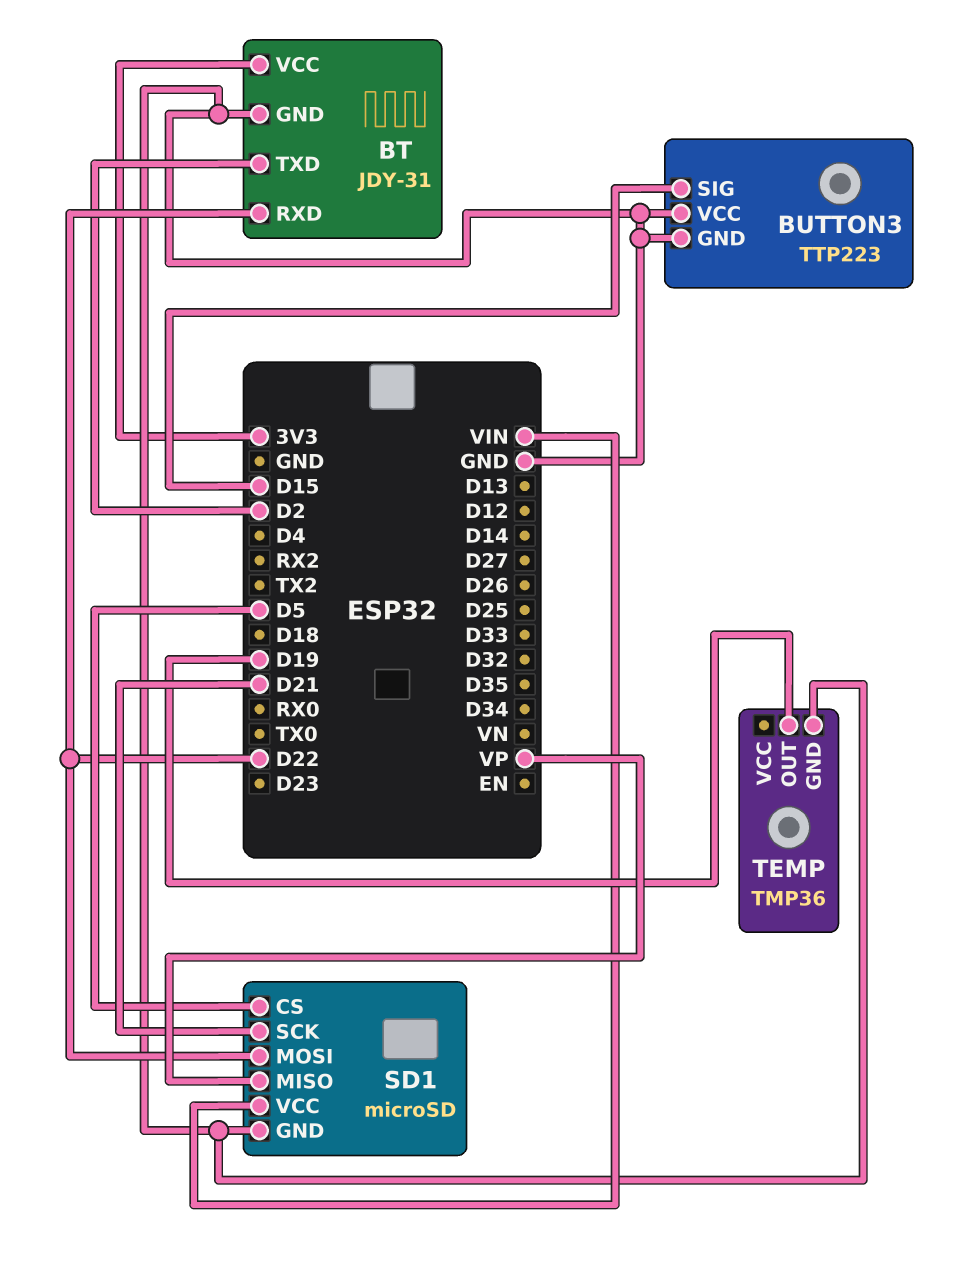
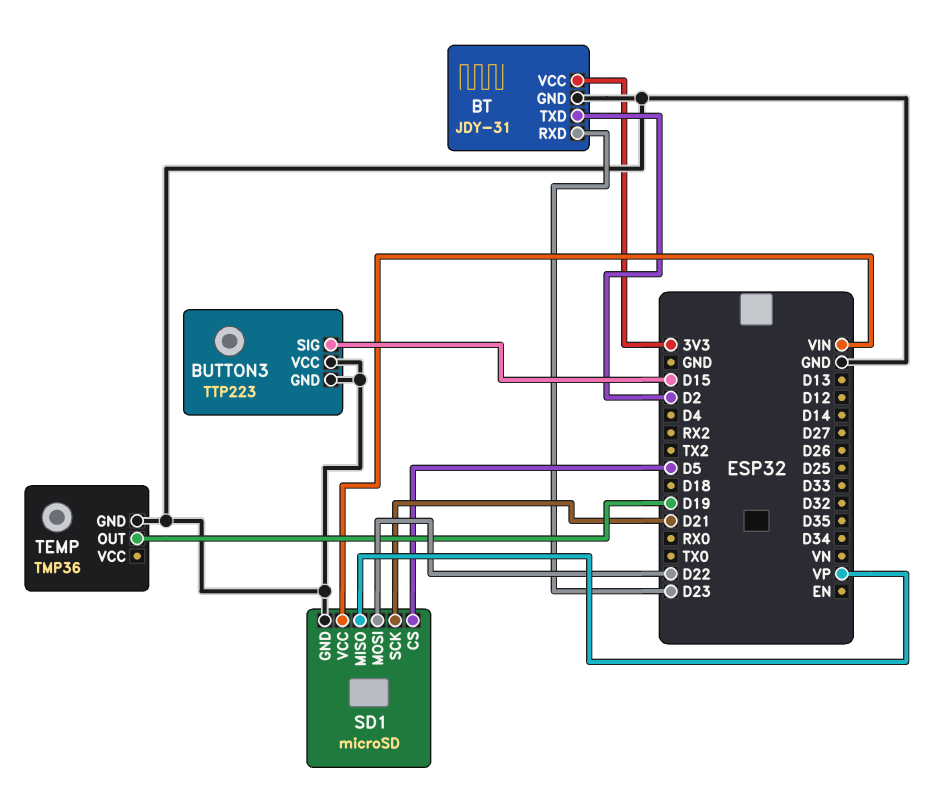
BT pin RXD: D22 -> D23

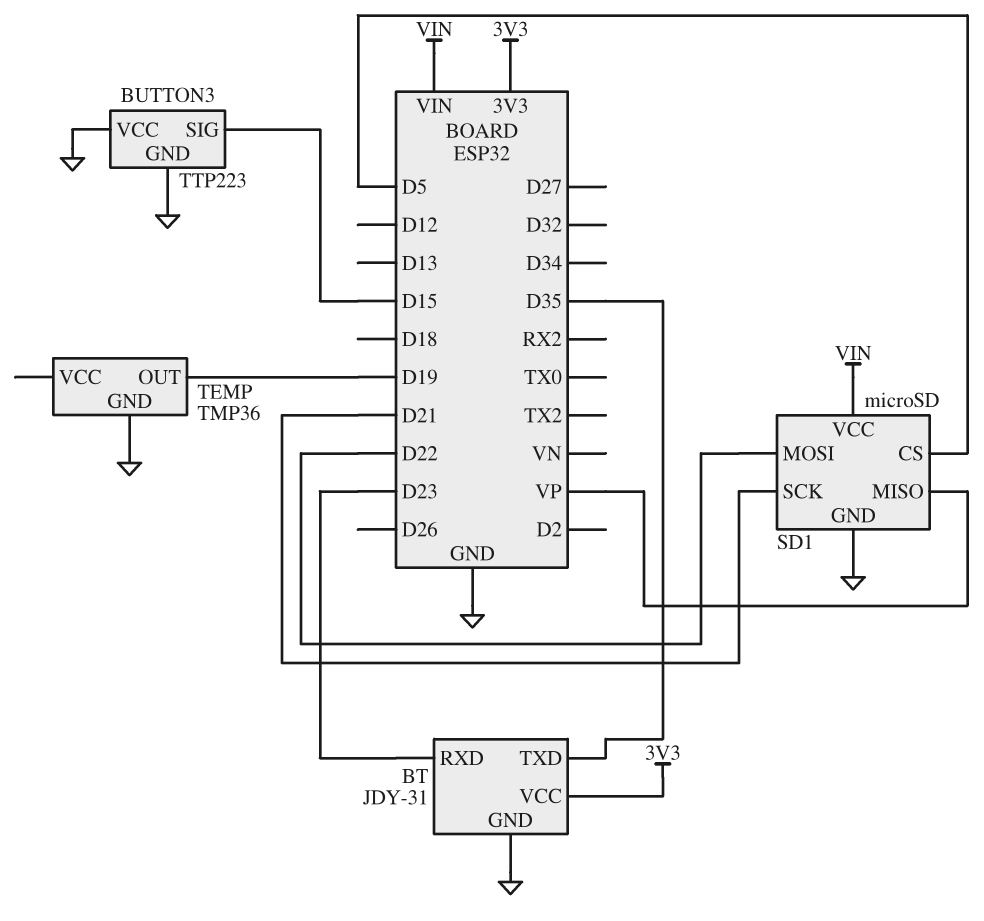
BT pin TXD: D2 -> D35

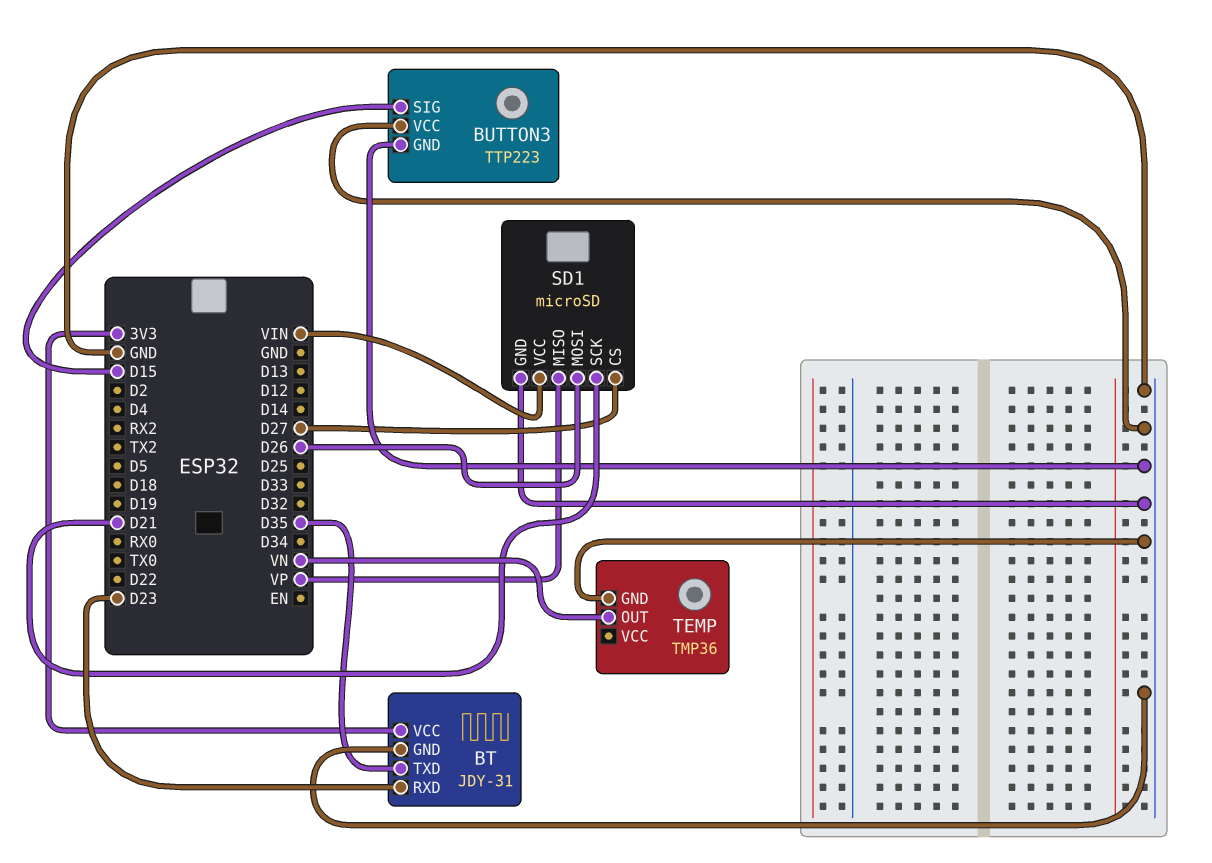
SD1 pin CS: D5 -> D27
SD1 pin MOSI: D22 -> D26
TEMP pin OUT: D19 -> VN

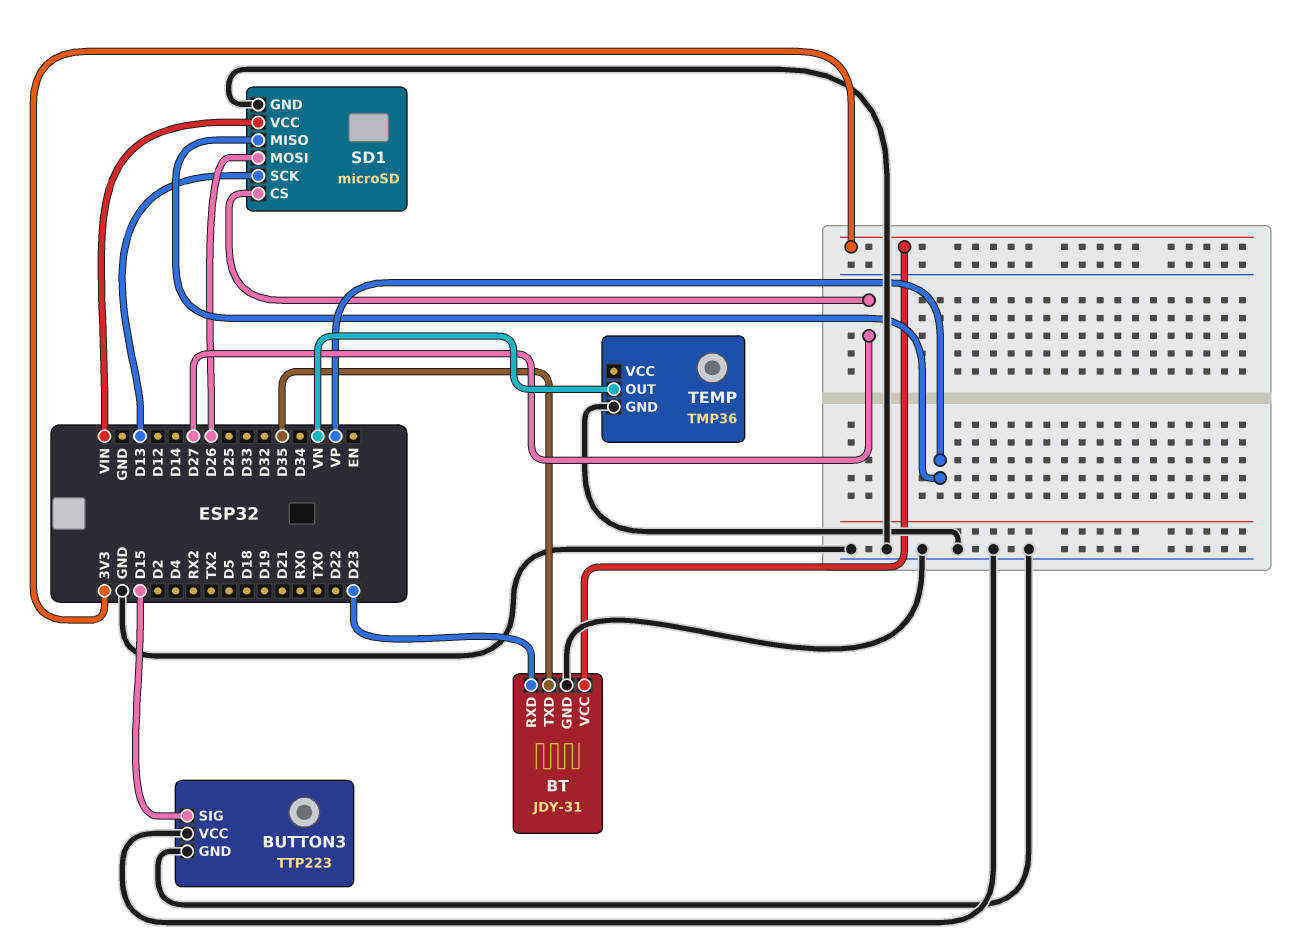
SD1 pin SCK: D21 -> D13

